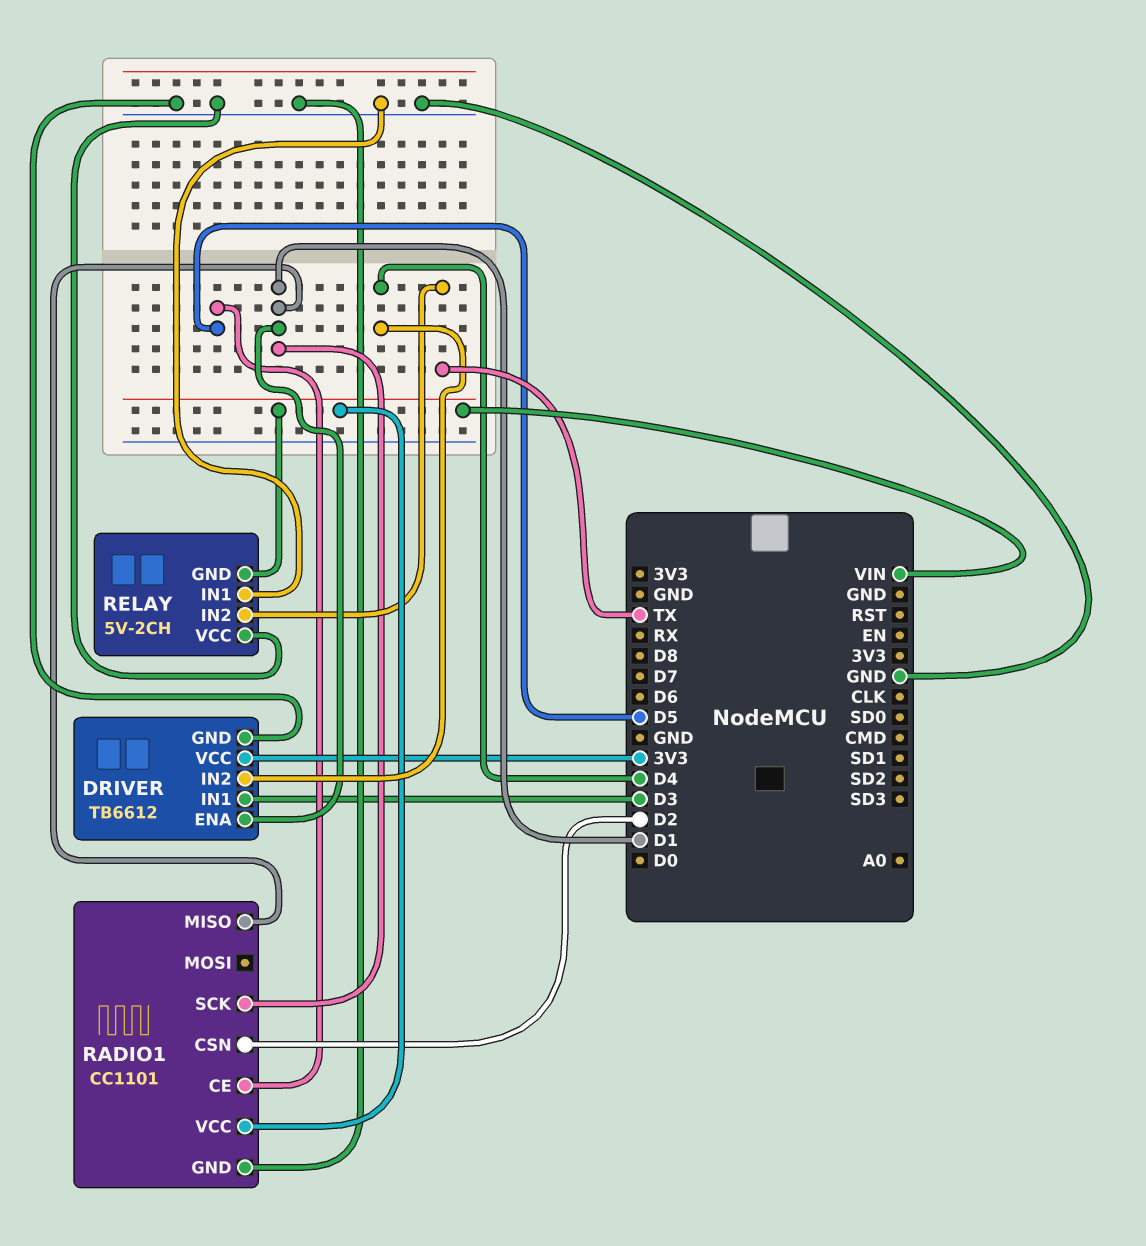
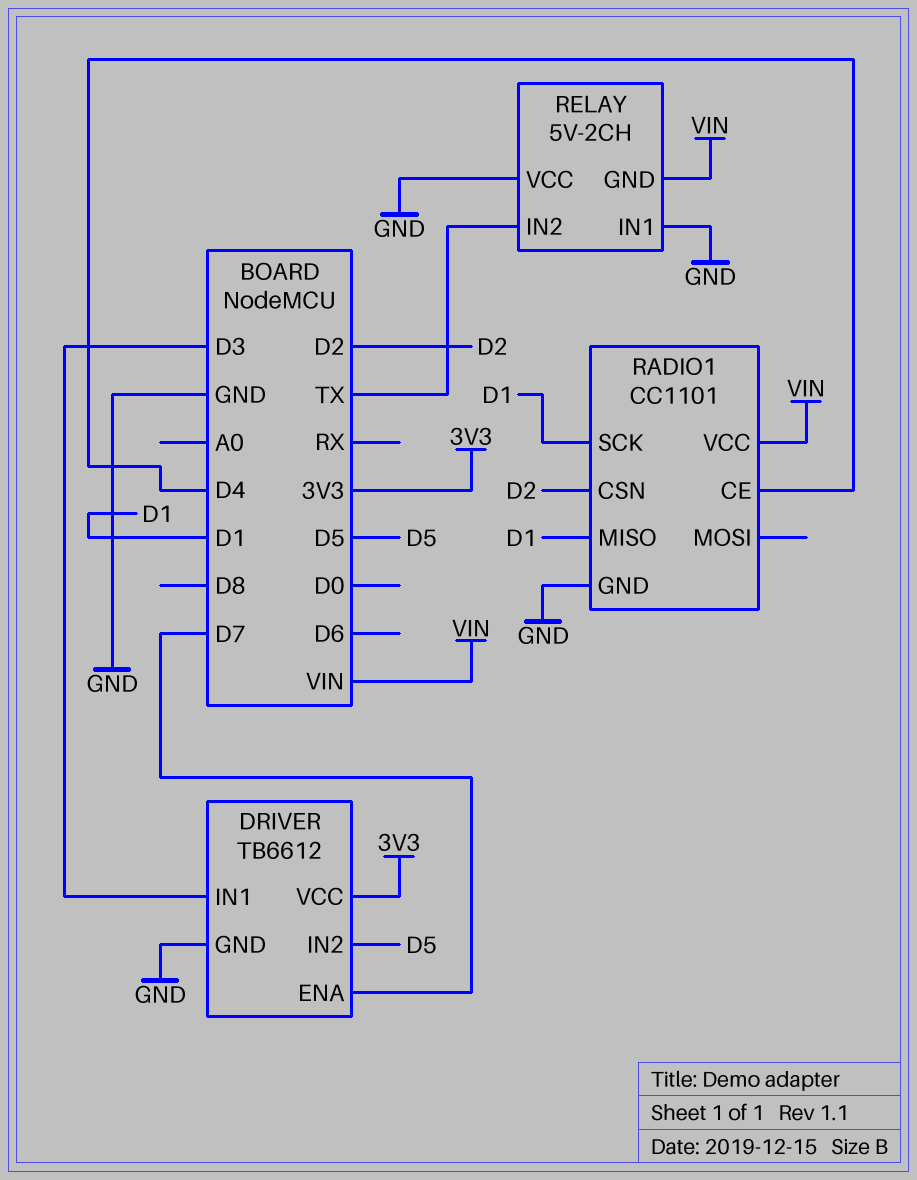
DRIVER pin ENA: D1 -> D7
DRIVER pin IN2: D4 -> D5
RADIO1 pin CE: D5 -> D4

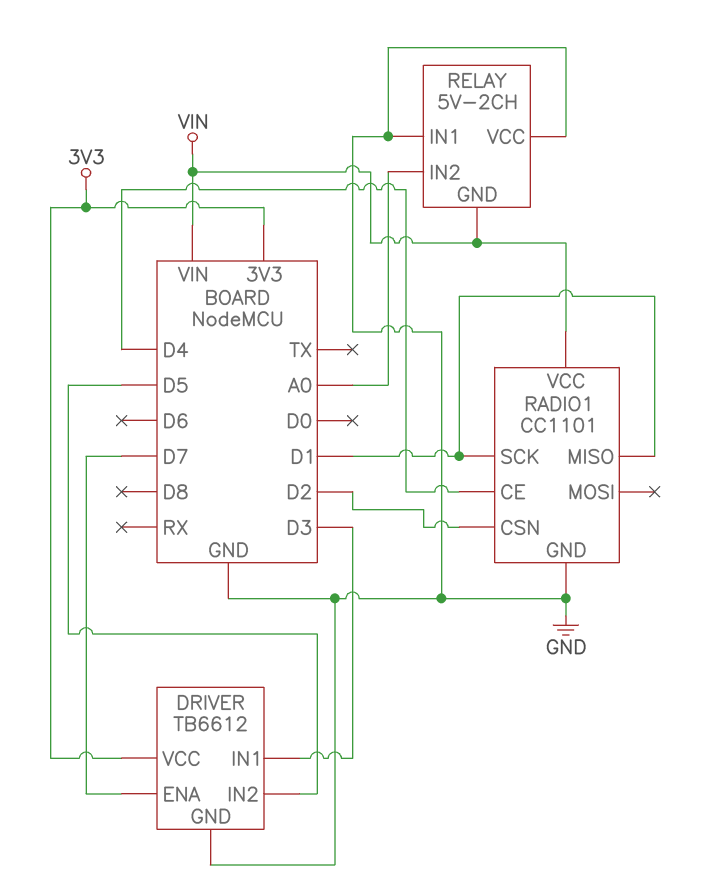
RELAY pin IN2: TX -> A0

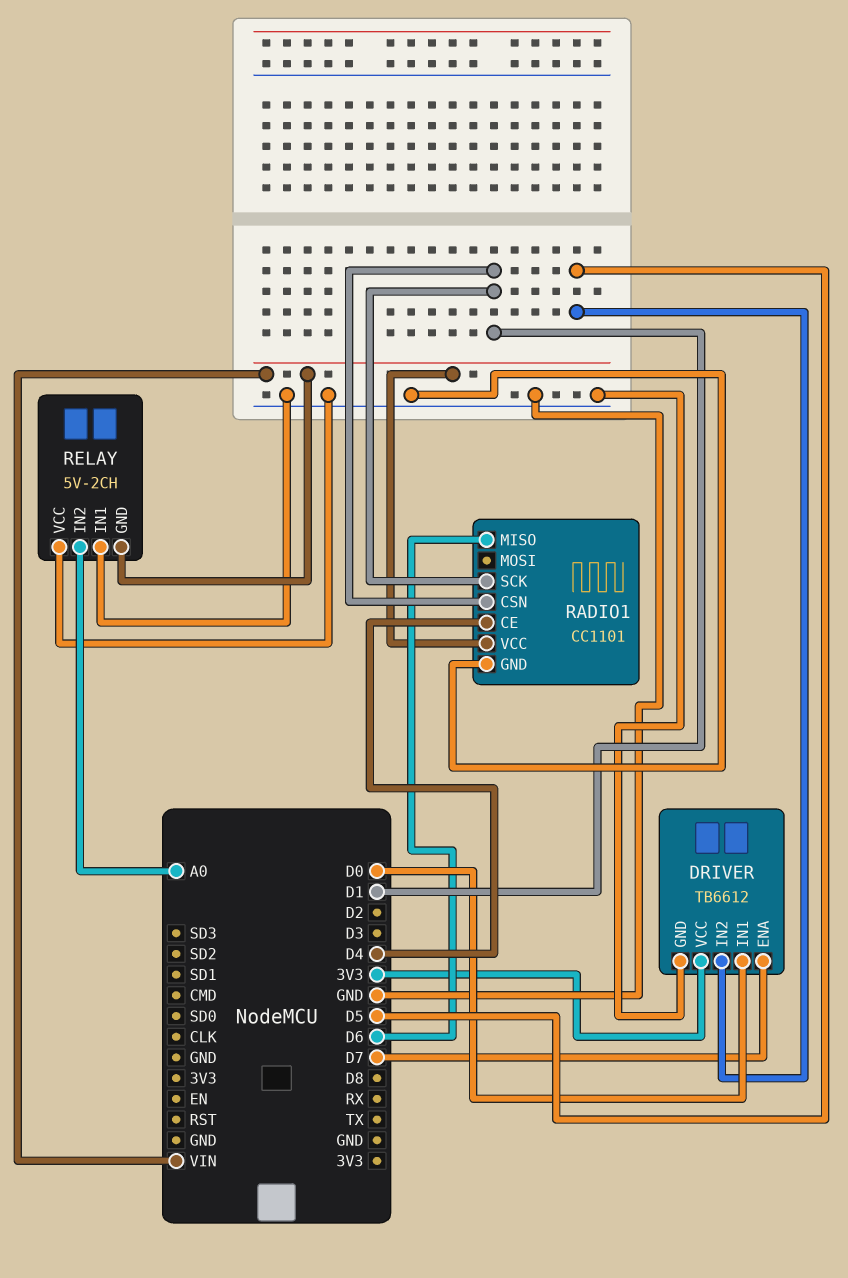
DRIVER pin IN1: D3 -> D0
RADIO1 pin CSN: D2 -> D1
RADIO1 pin MISO: D1 -> D6

